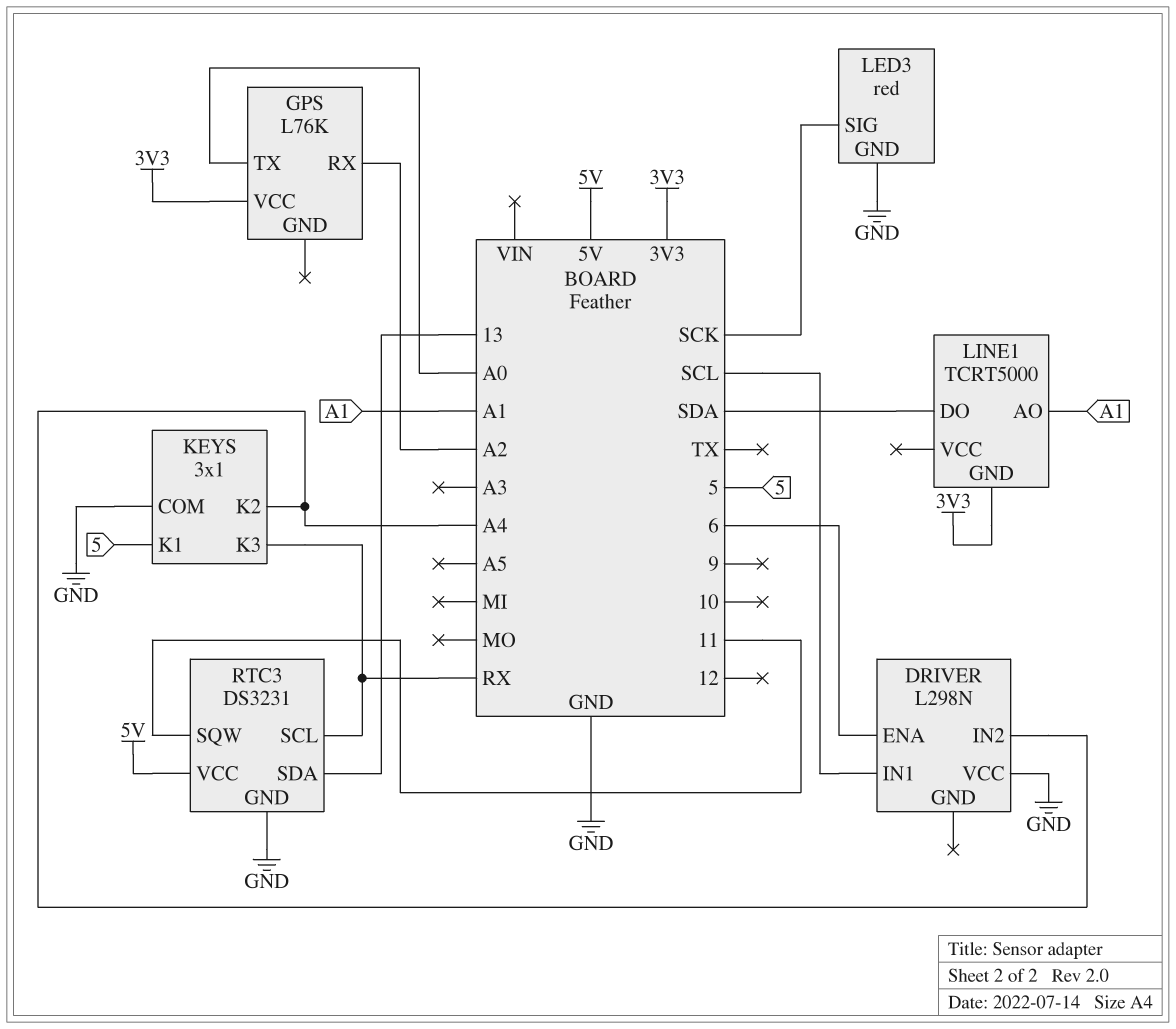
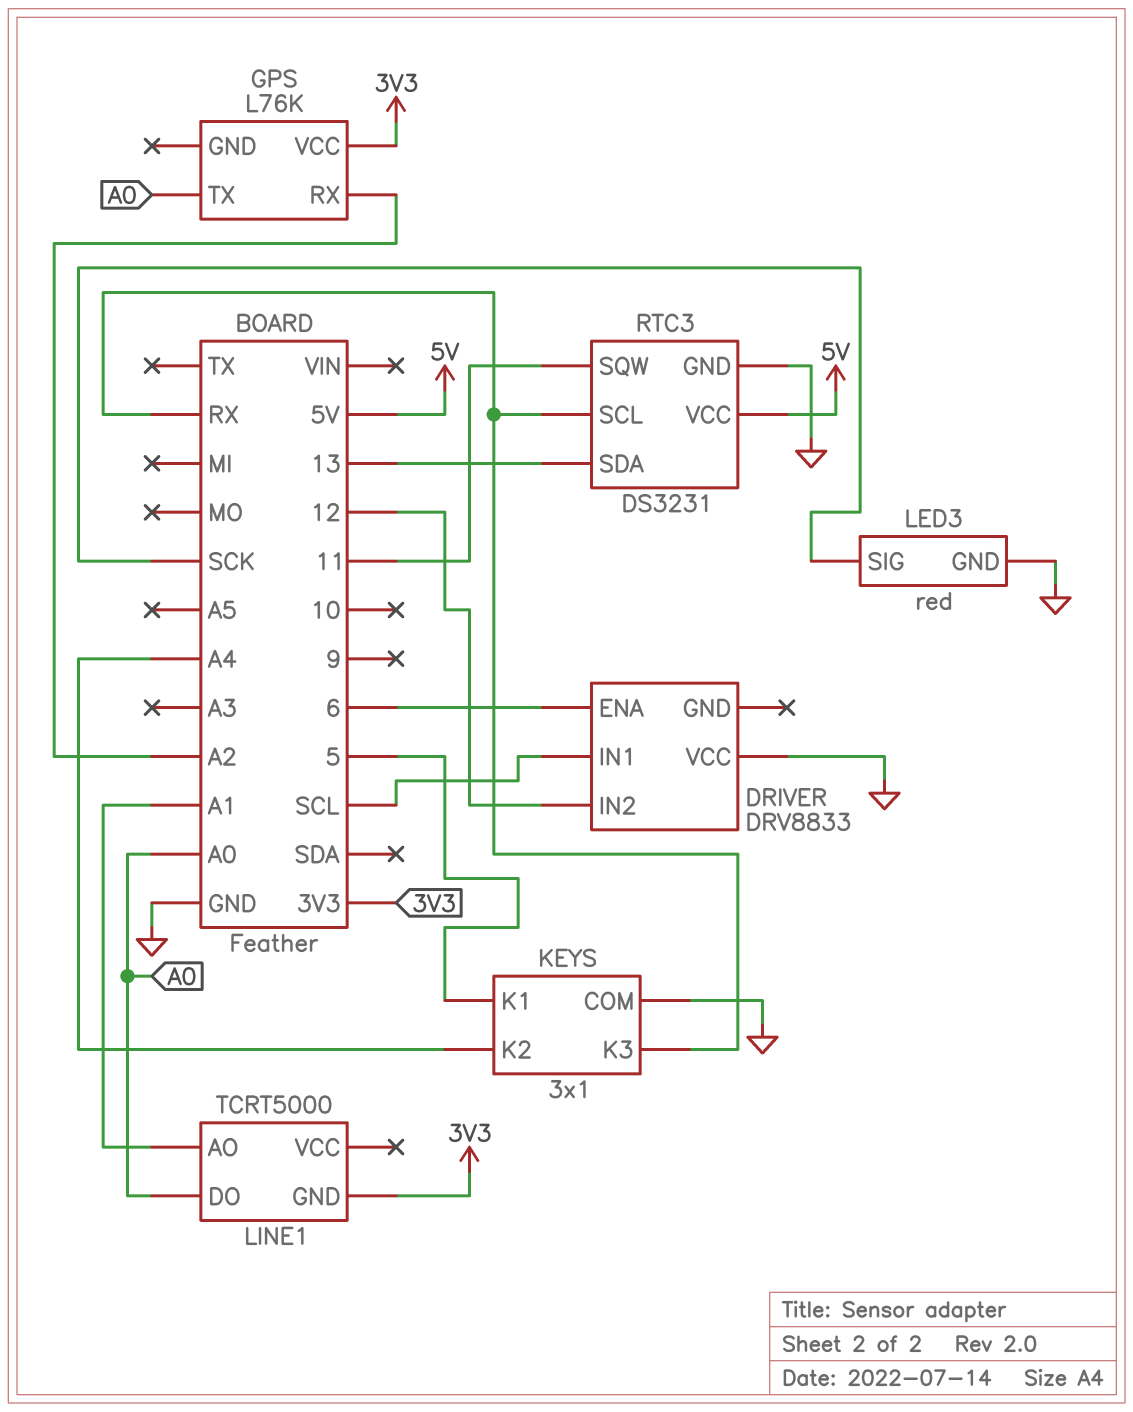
DRIVER: L298N -> DRV8833
DRIVER pin IN2: A4 -> 12
LINE1 pin DO: SDA -> A0

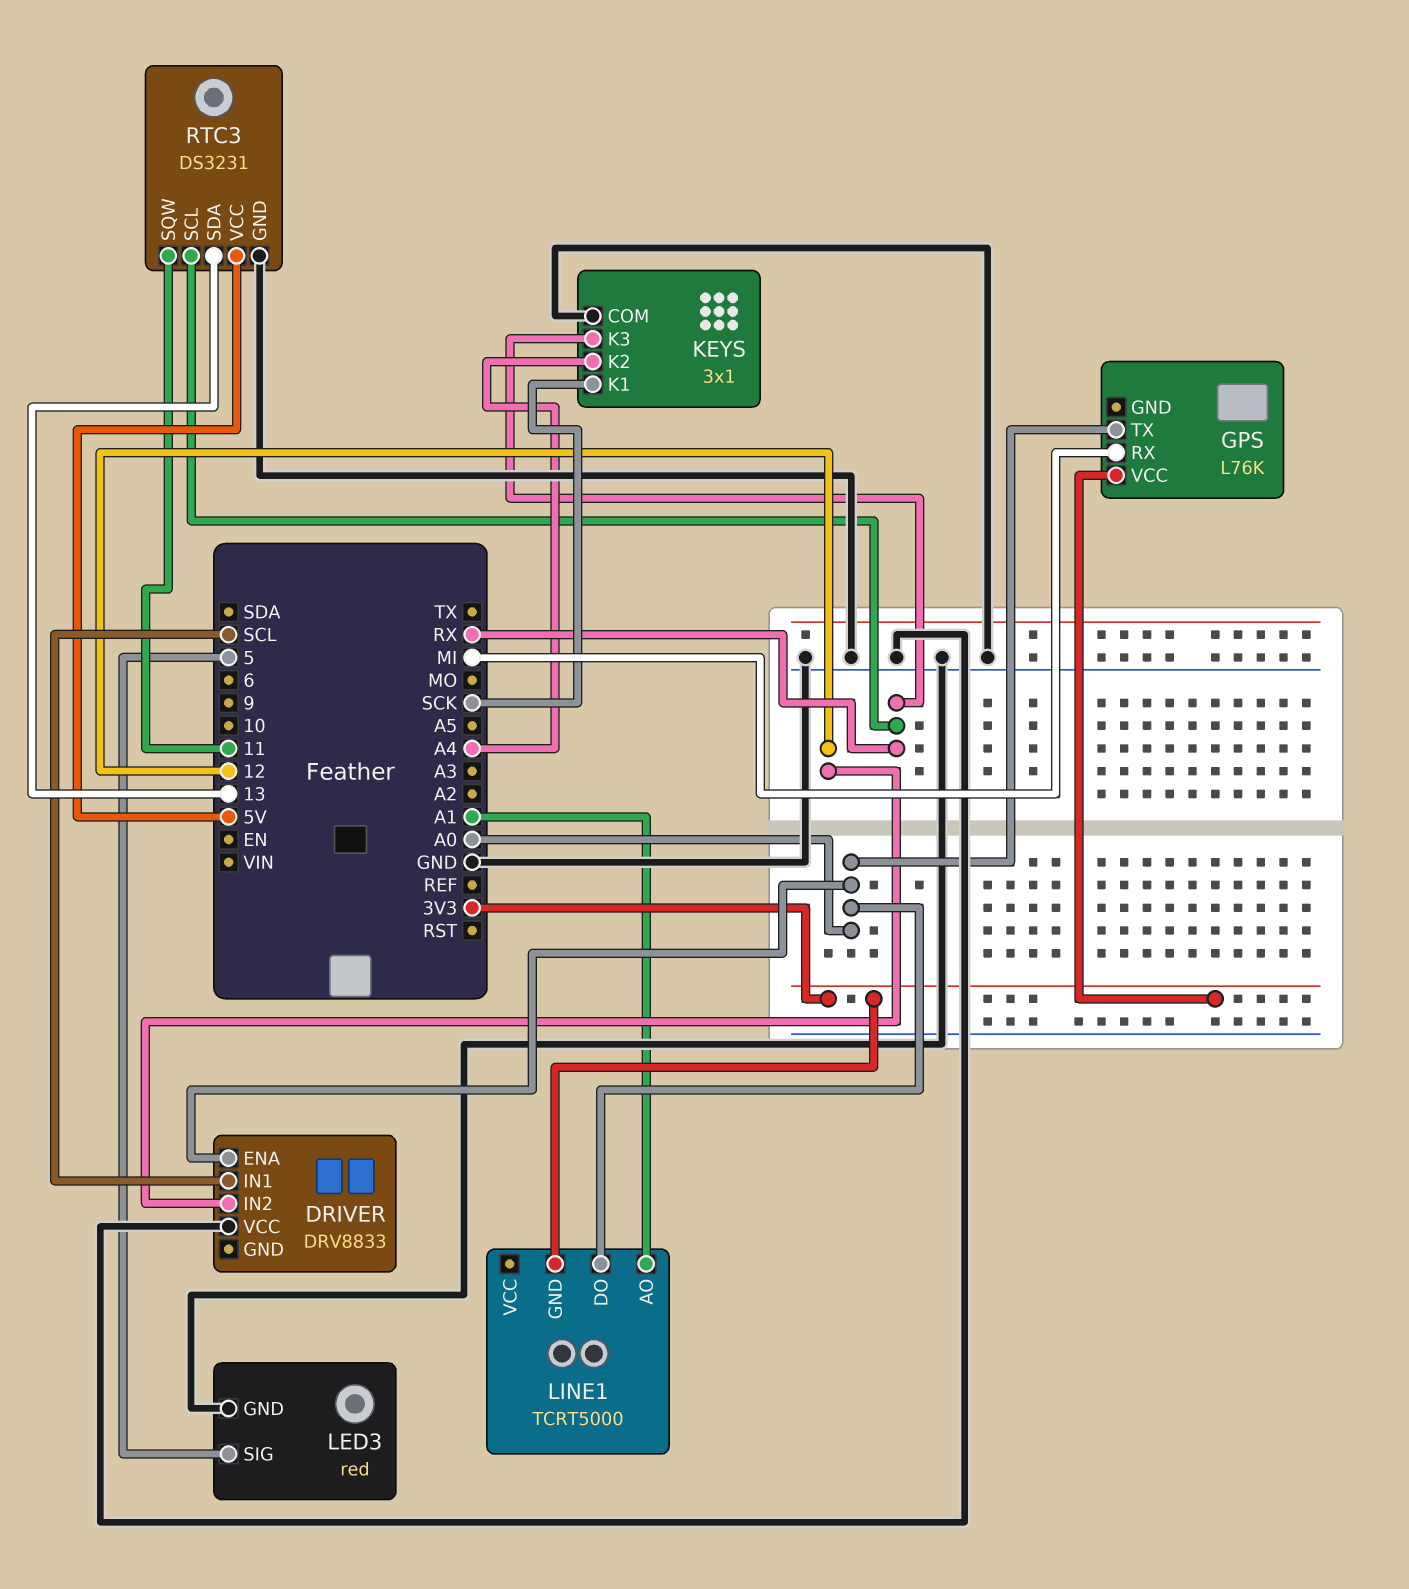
DRIVER pin ENA: 6 -> A0
GPS pin RX: A2 -> MI
KEYS pin K1: 5 -> SCK
LED3 pin SIG: SCK -> 5

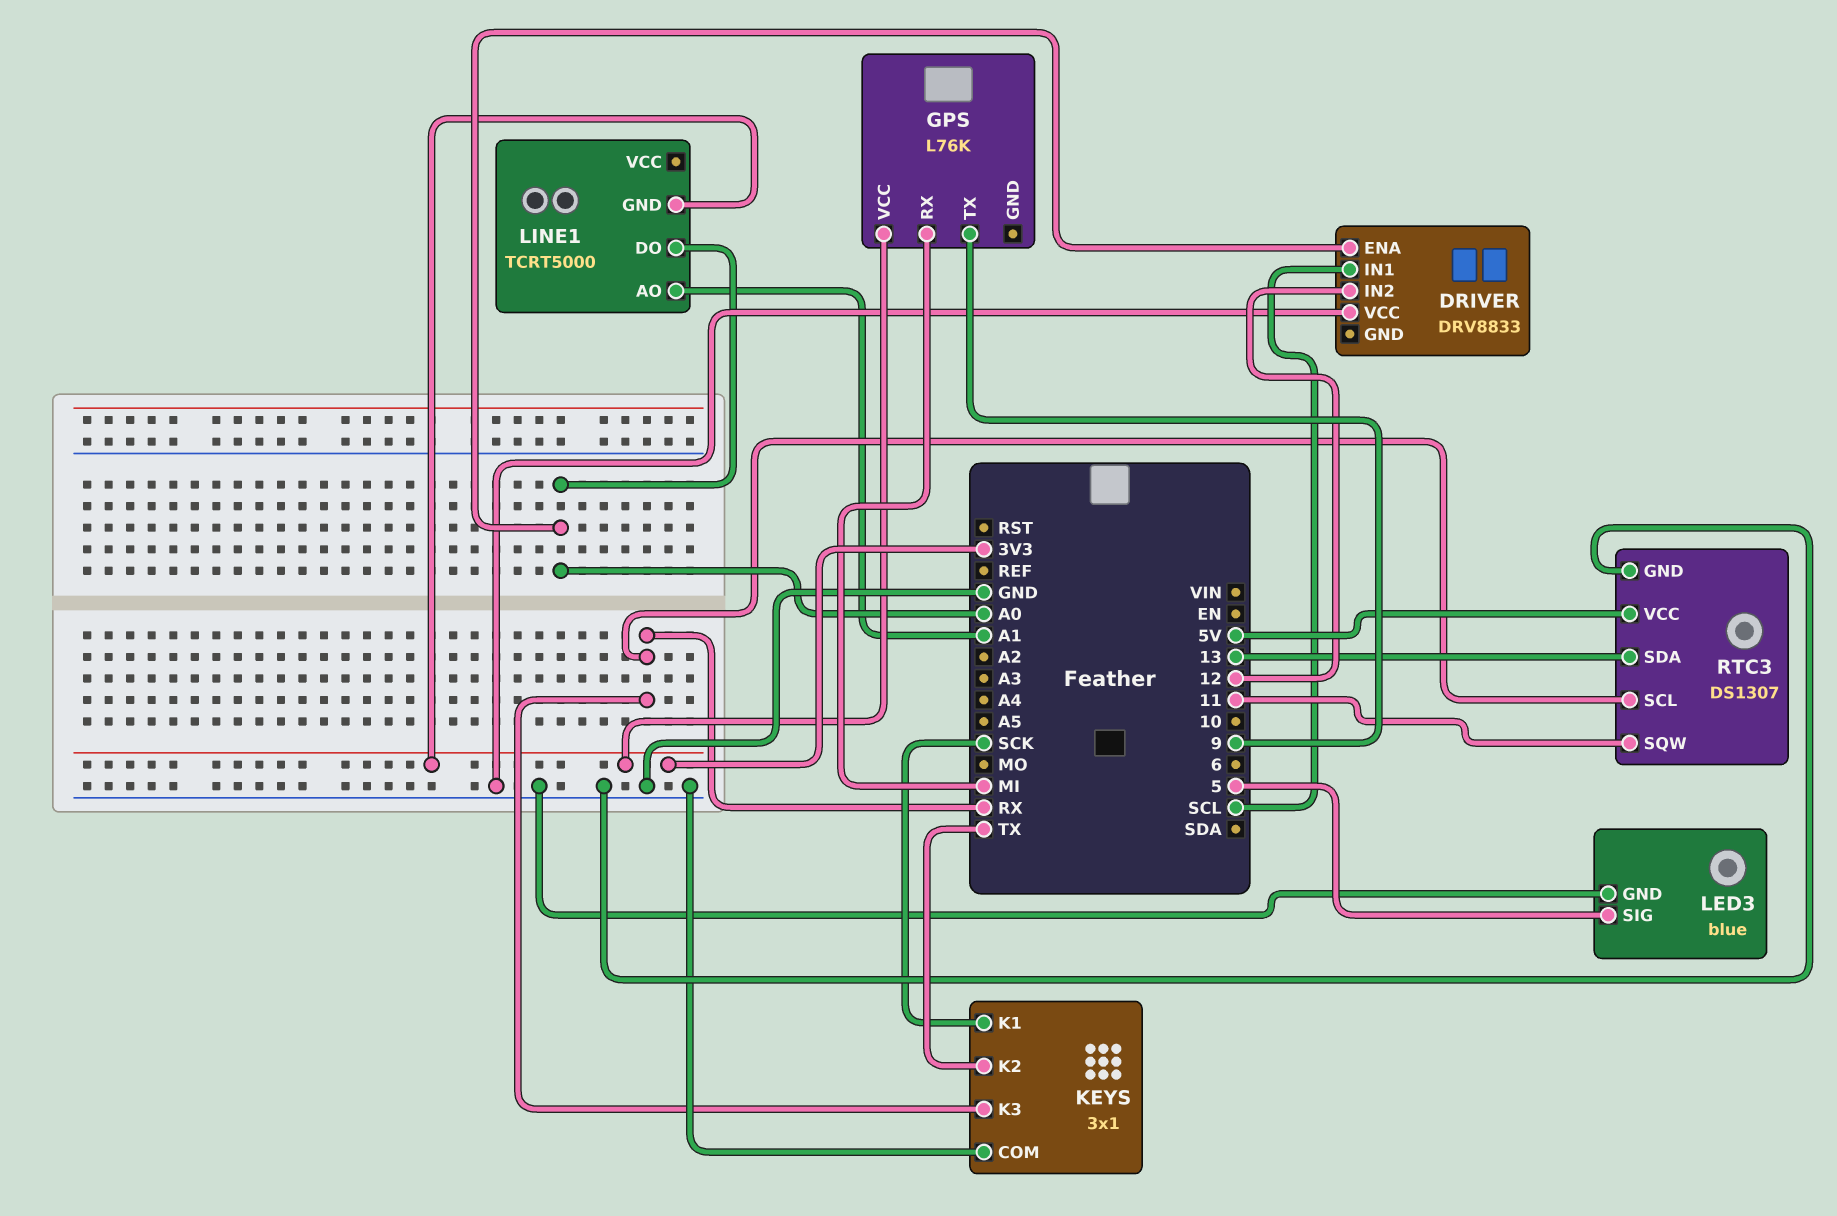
GPS pin TX: A0 -> 9
KEYS pin K2: A4 -> TX
LED3: red -> blue
RTC3: DS3231 -> DS1307

